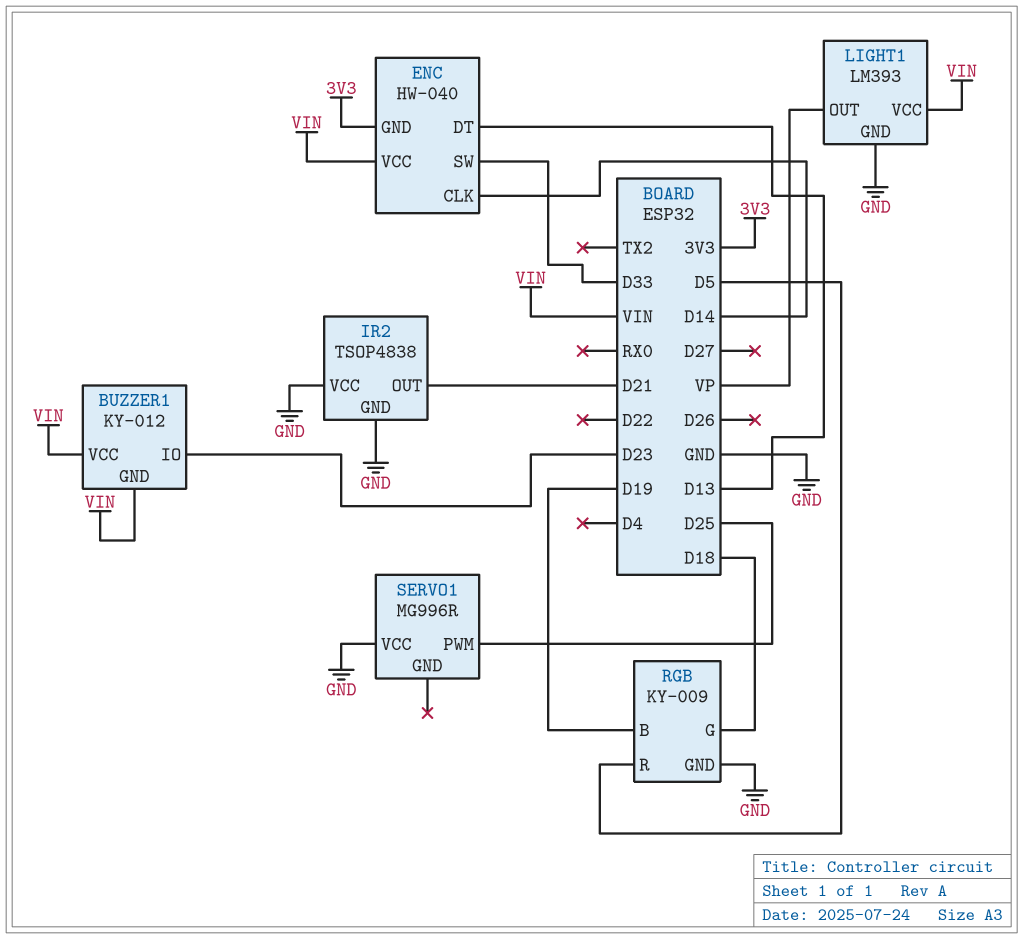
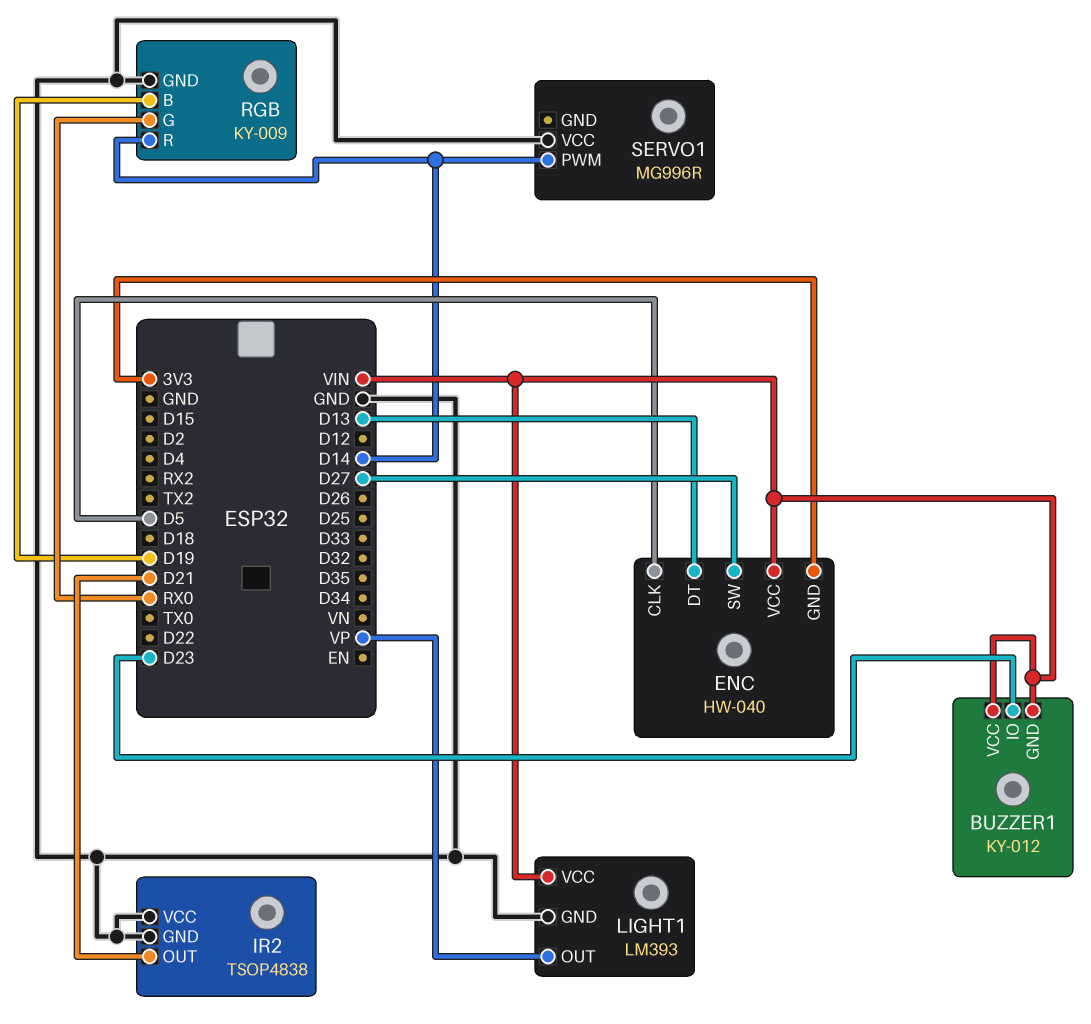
ENC pin CLK: D14 -> D5
ENC pin SW: D33 -> D27
RGB pin G: D18 -> RX0
RGB pin R: D5 -> D14
SERVO1 pin PWM: D25 -> D14

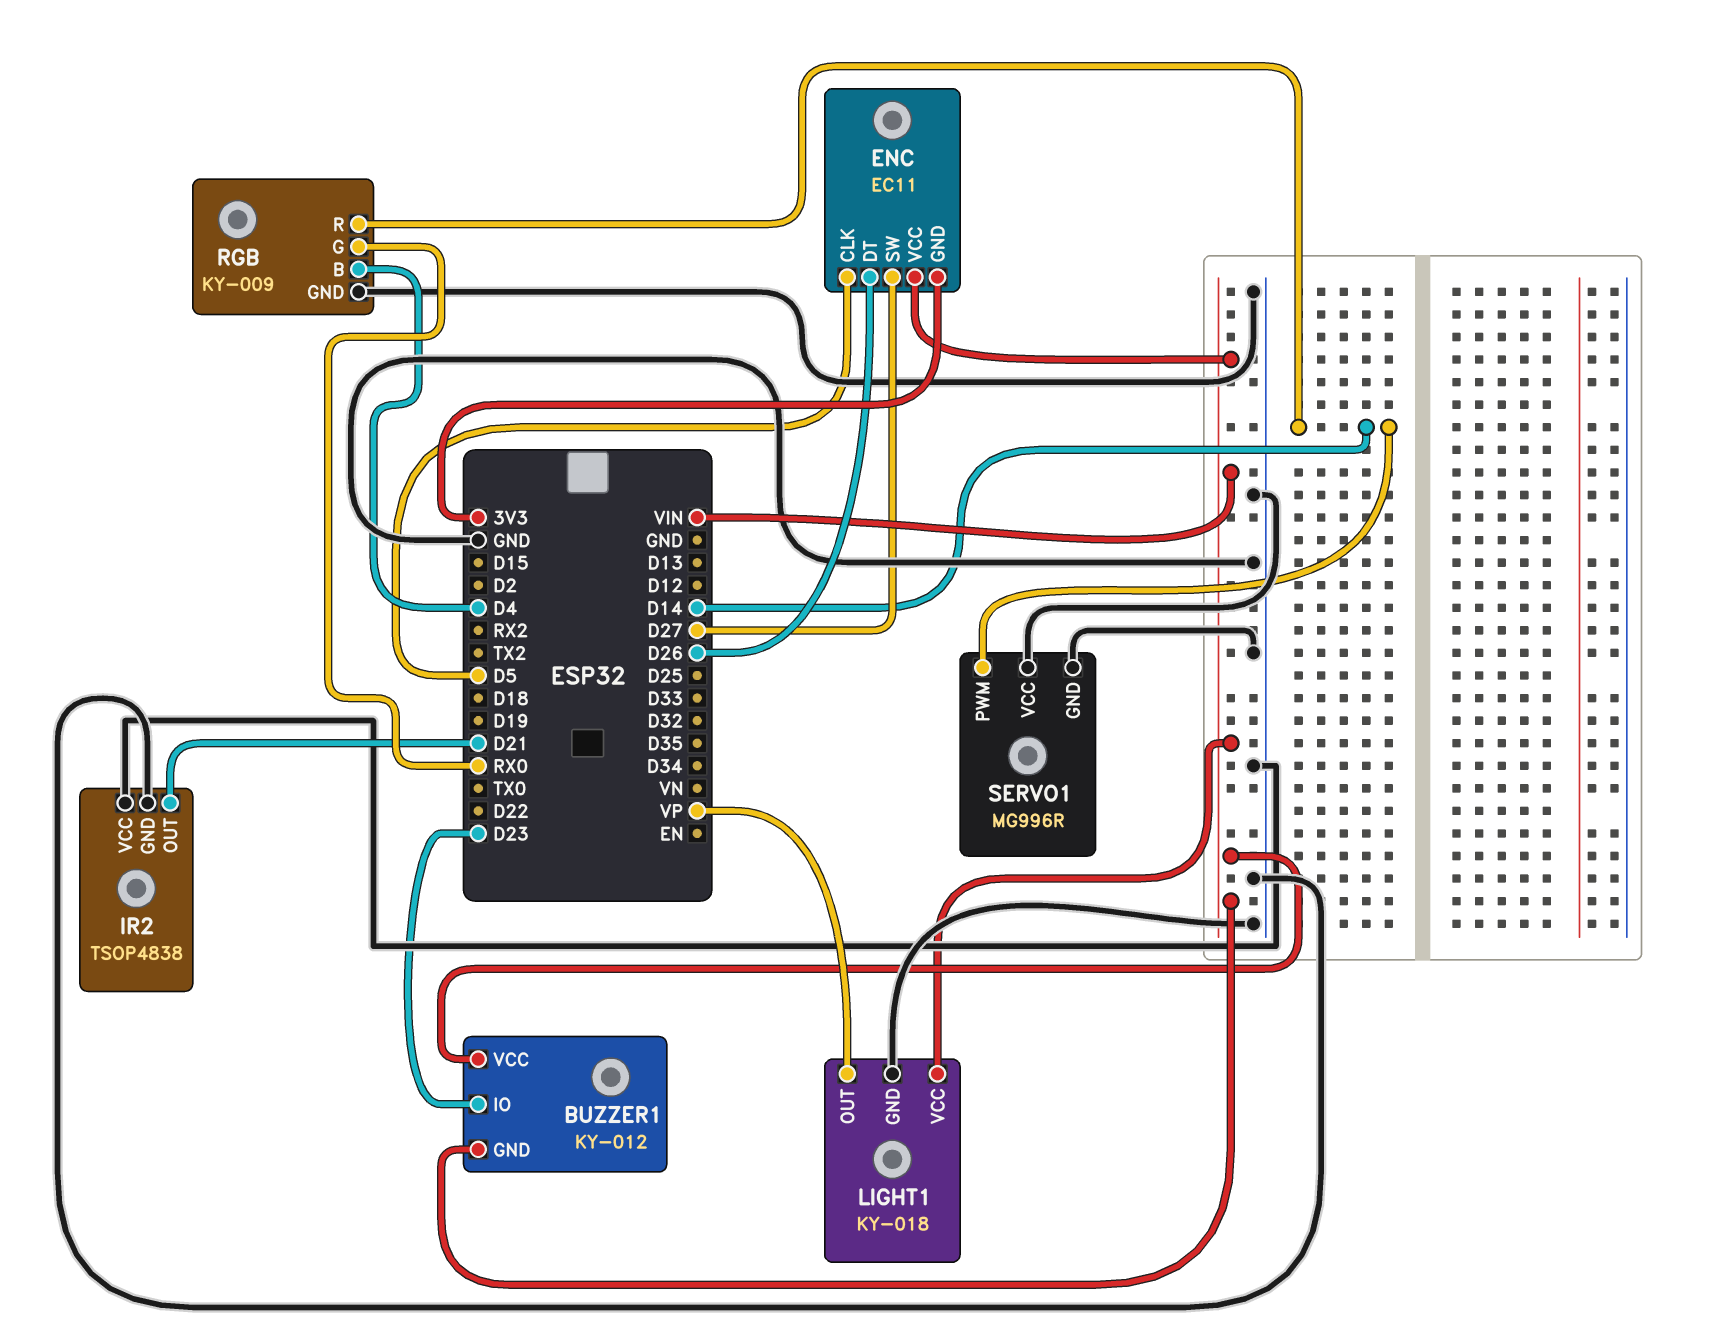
ENC: HW-040 -> EC11
ENC pin DT: D13 -> D26
LIGHT1: LM393 -> KY-018
RGB pin B: D19 -> D4
SERVO1 pin GND: none -> GND

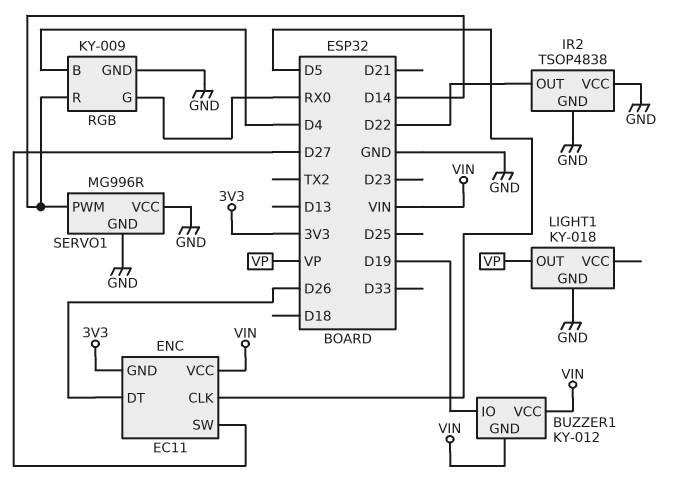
BUZZER1 pin IO: D23 -> D19
IR2 pin OUT: D21 -> D22
LIGHT1 pin VCC: VIN -> none

